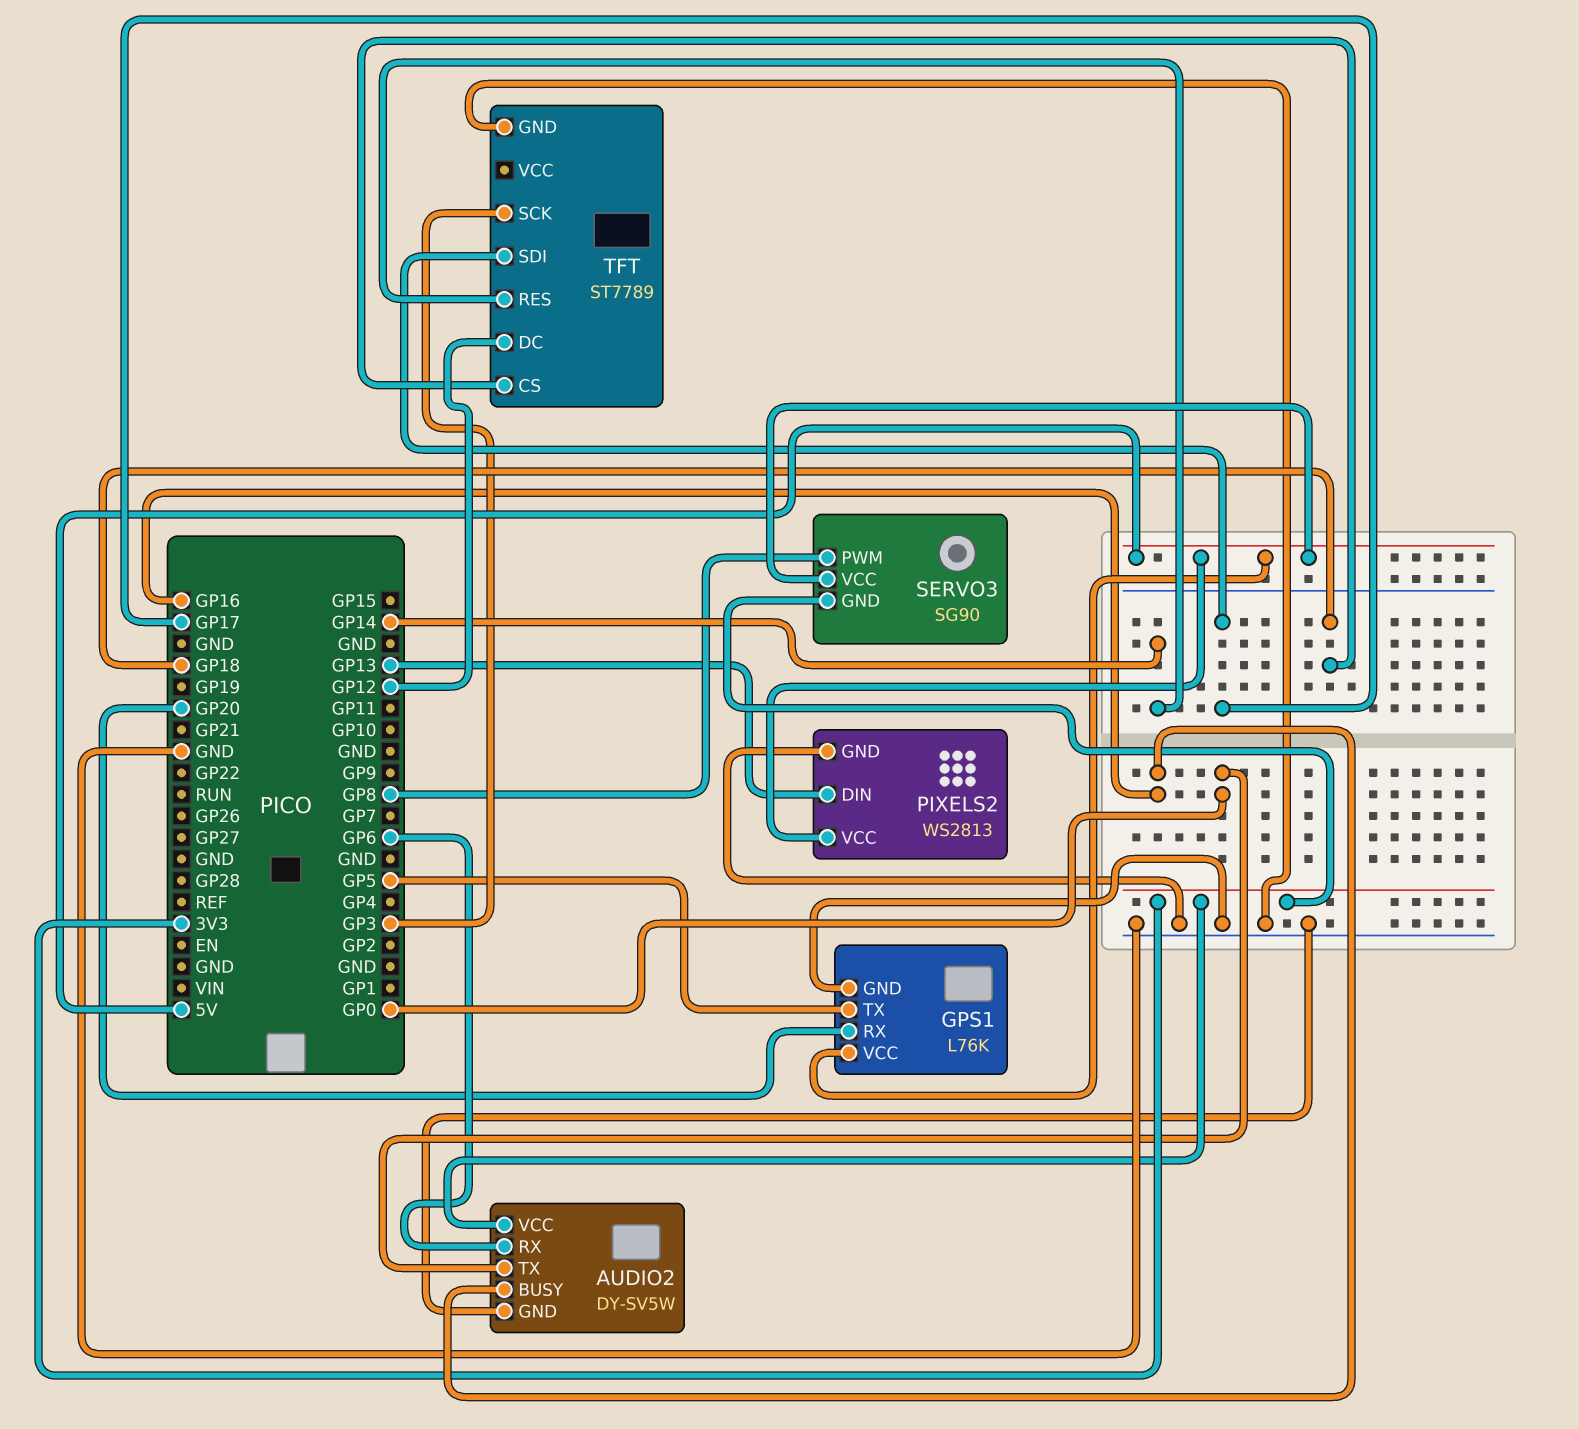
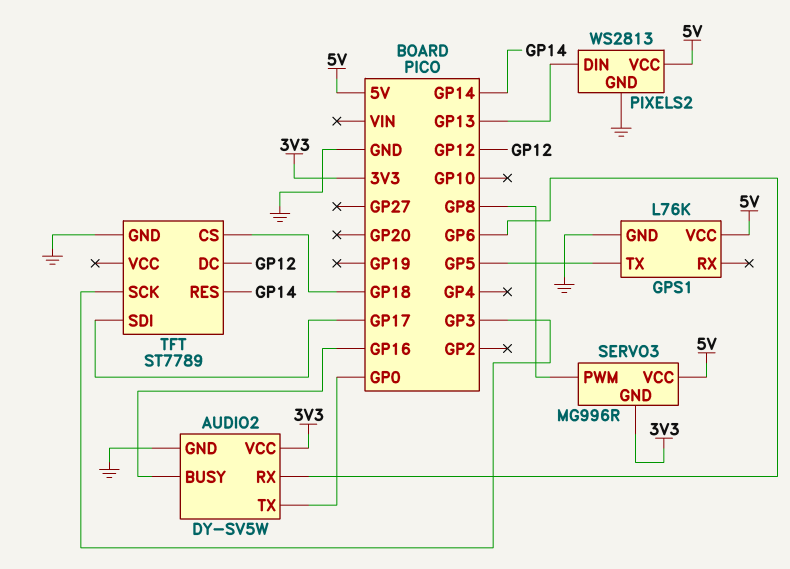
GPS1 pin RX: GP20 -> none
SERVO3: SG90 -> MG996R

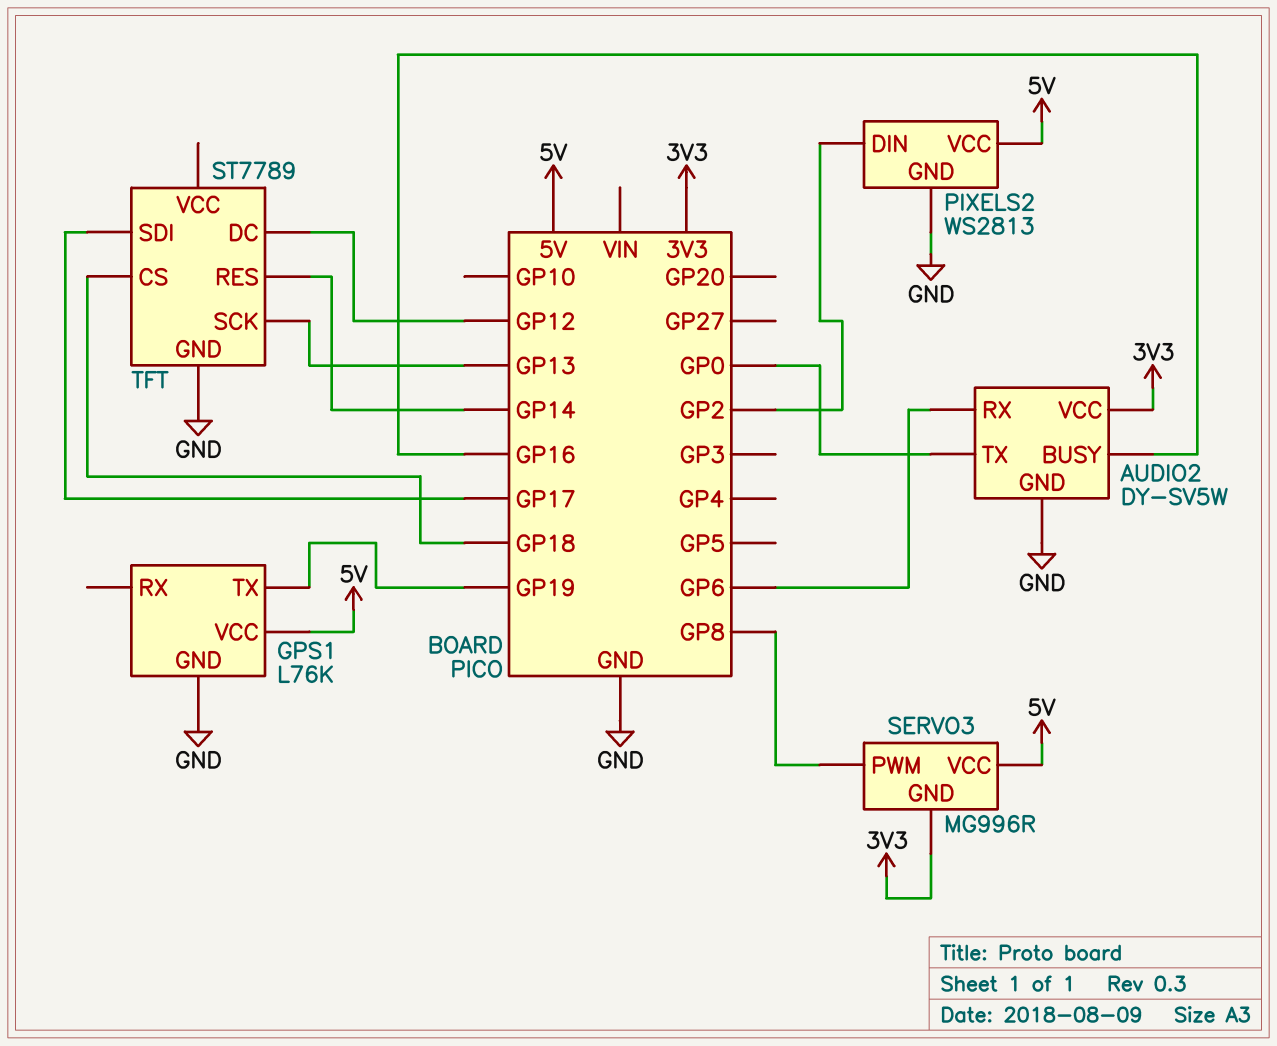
GPS1 pin TX: GP5 -> GP19
PIXELS2 pin DIN: GP13 -> GP2
TFT pin SCK: GP3 -> GP13

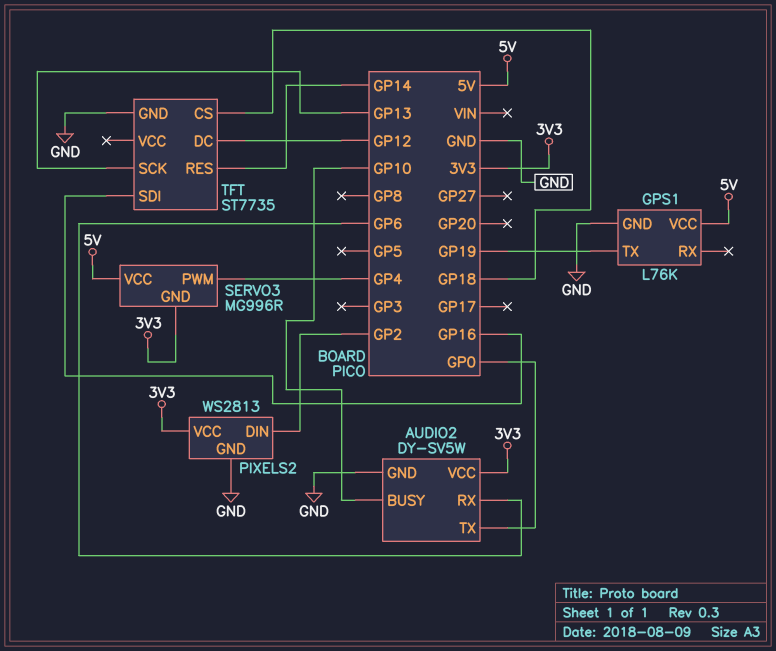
AUDIO2 pin BUSY: GP16 -> GP10
PIXELS2 pin VCC: 5V -> 3V3
SERVO3 pin PWM: GP8 -> GP4
TFT: ST7789 -> ST7735
TFT pin SDI: GP17 -> GP16

